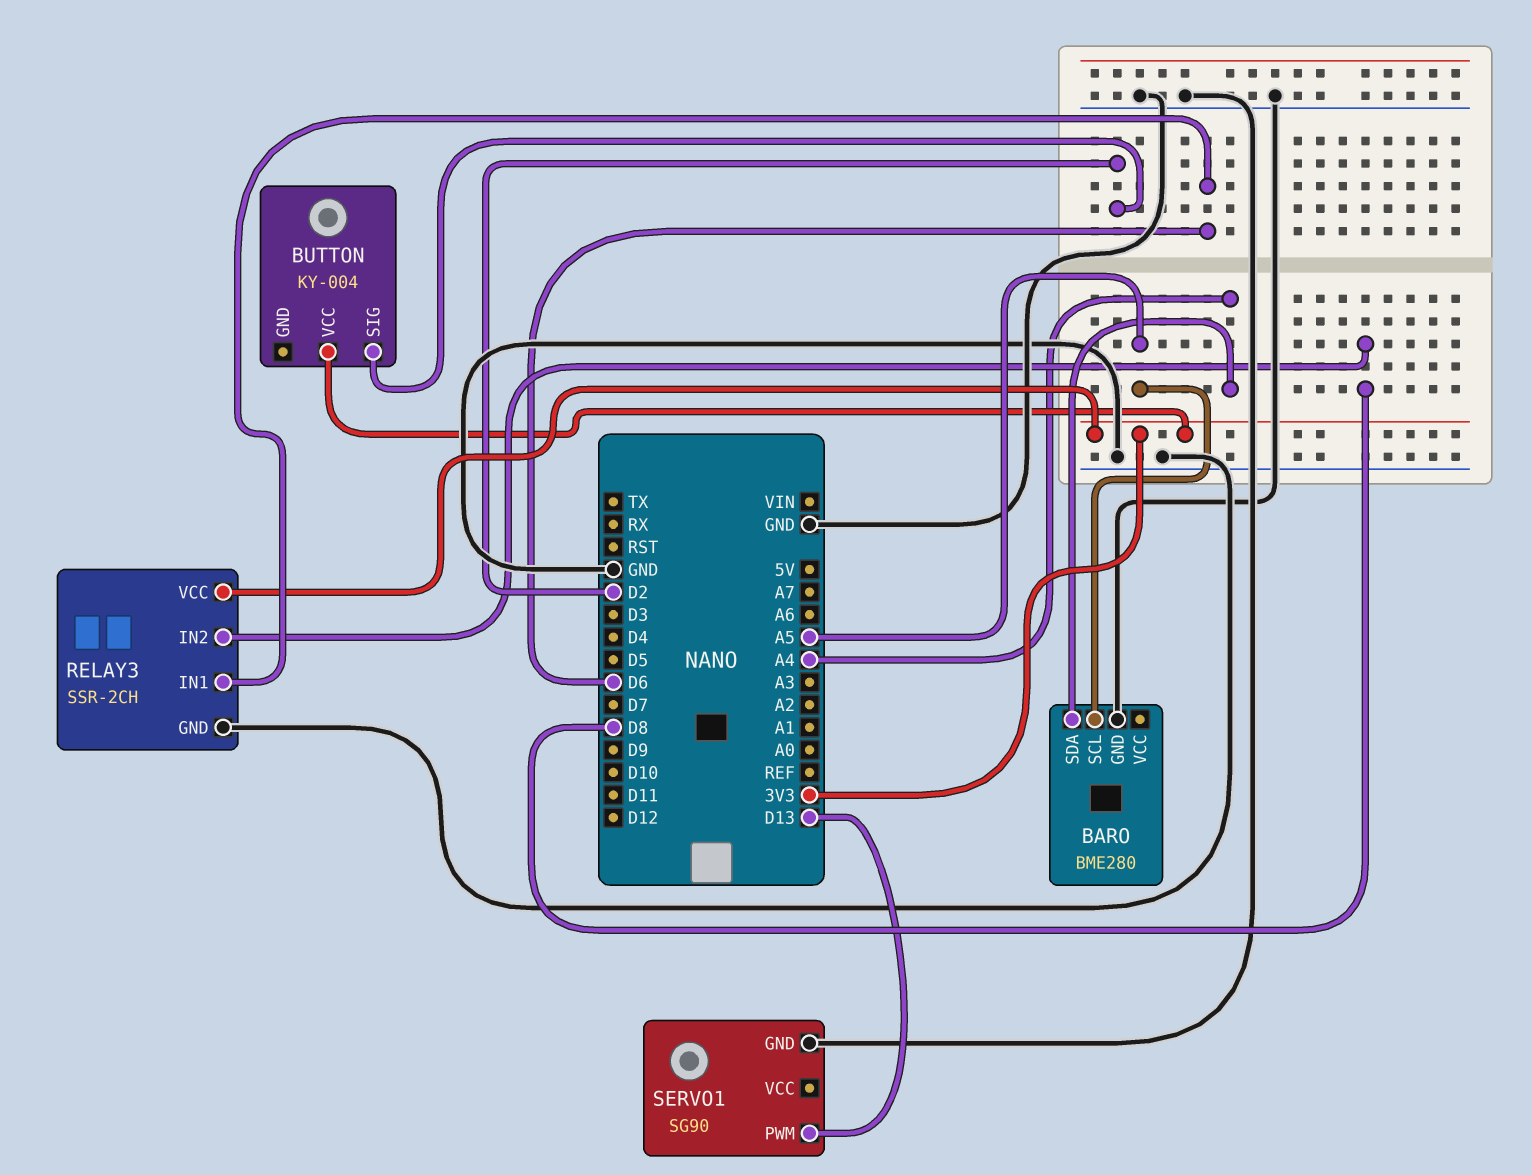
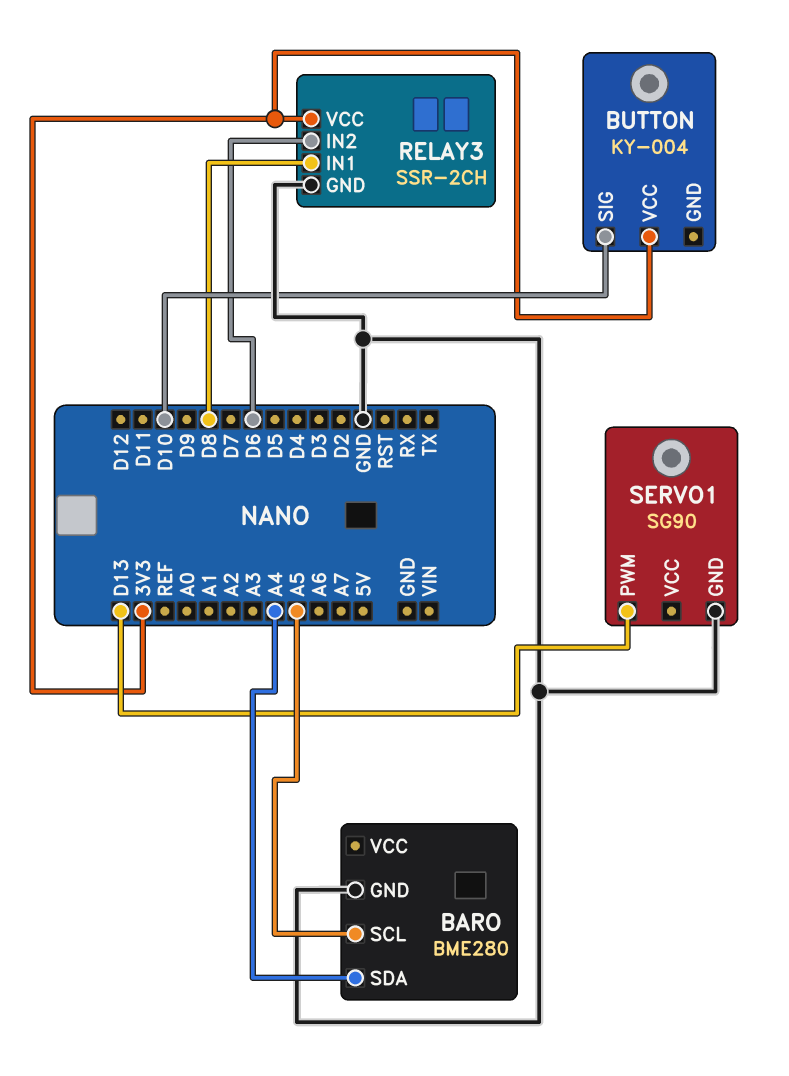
BUTTON pin SIG: D2 -> D10
RELAY3 pin IN1: D6 -> D8
RELAY3 pin IN2: D8 -> D6

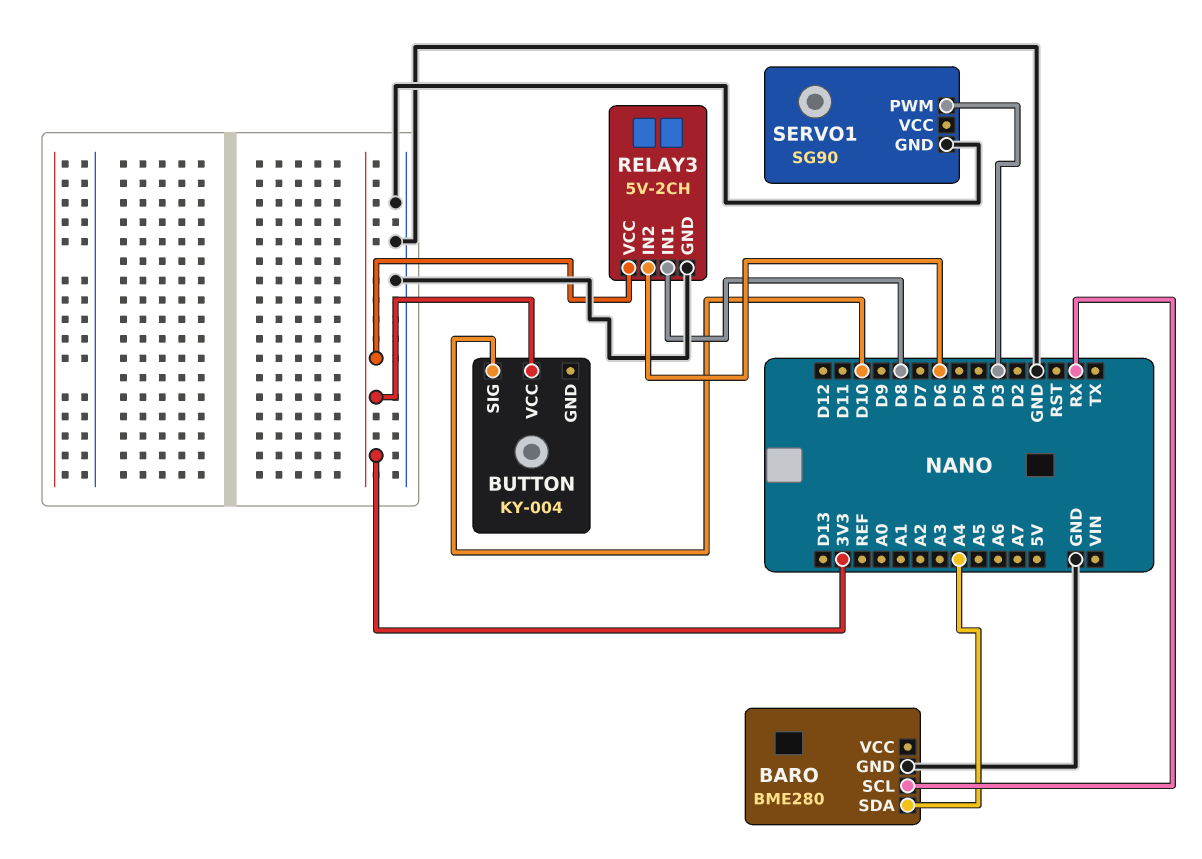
BARO pin SCL: A5 -> RX
RELAY3: SSR-2CH -> 5V-2CH
SERVO1 pin PWM: D13 -> D3

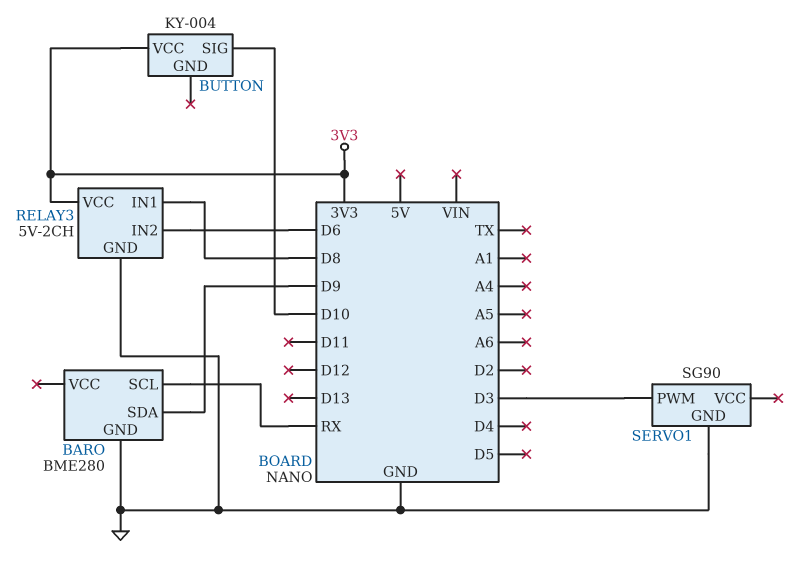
BARO pin SDA: A4 -> D9

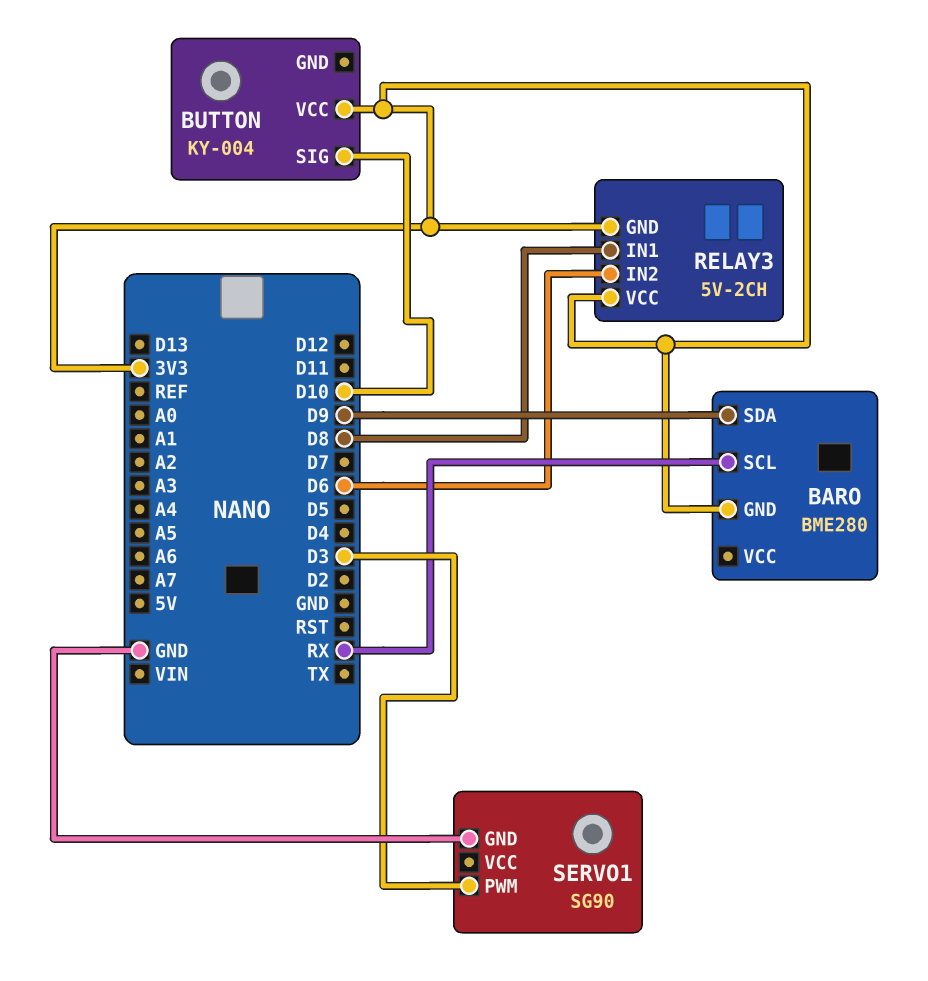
BARO pin GND: GND -> 3V3
RELAY3 pin GND: GND -> 3V3

